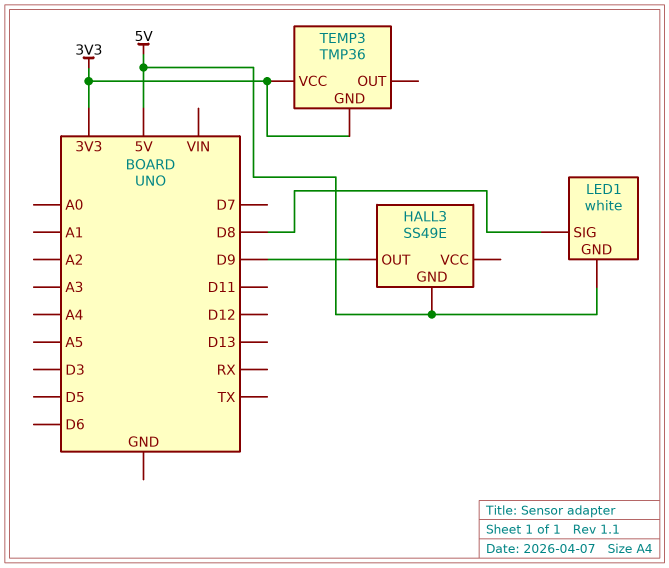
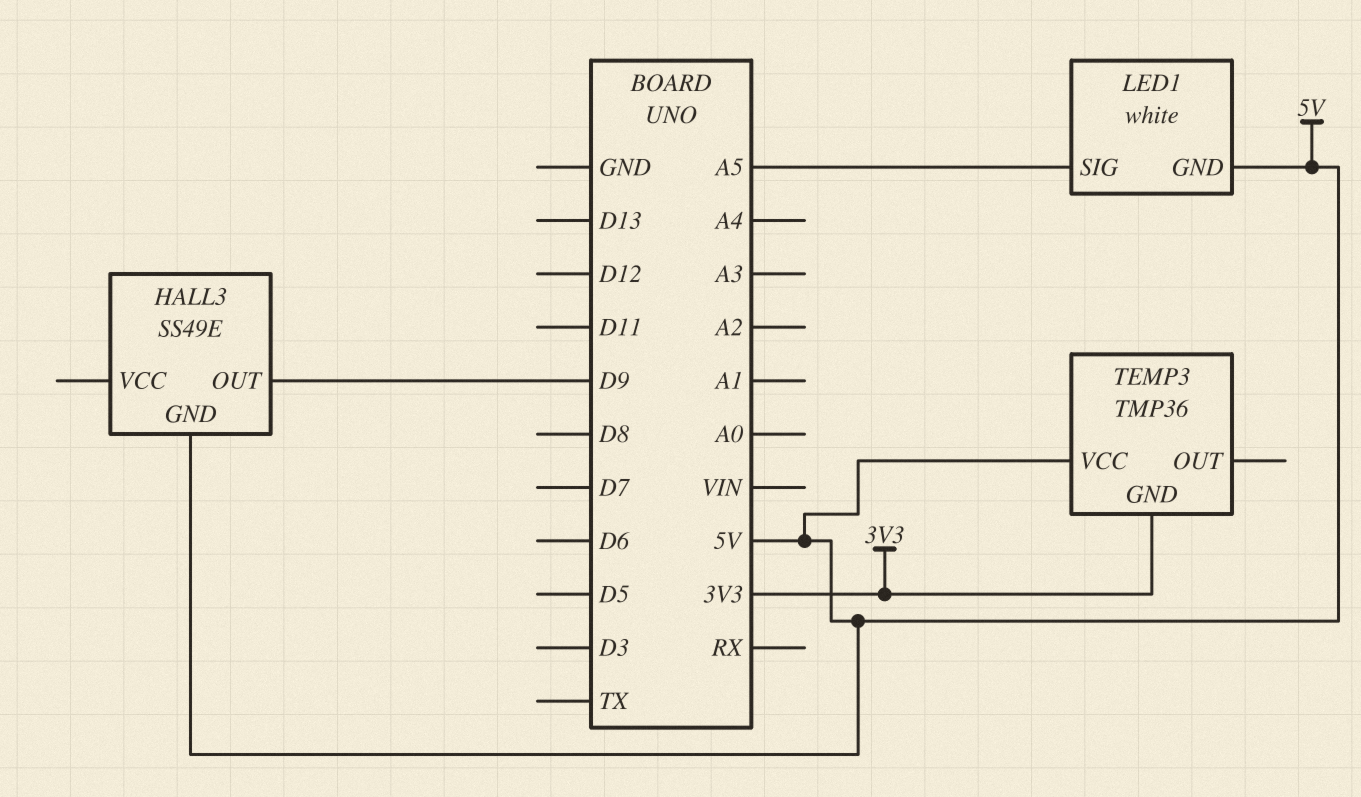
LED1 pin SIG: D8 -> A5
TEMP3 pin VCC: 3V3 -> 5V

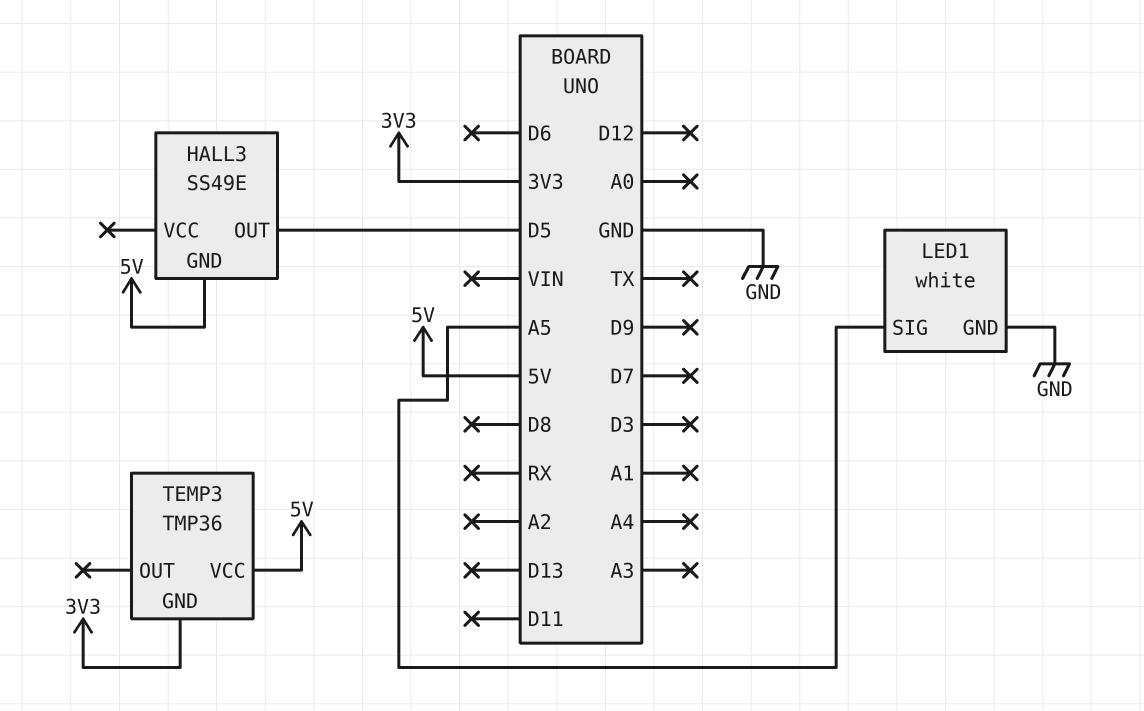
HALL3 pin OUT: D9 -> D5
LED1 pin GND: 5V -> GND

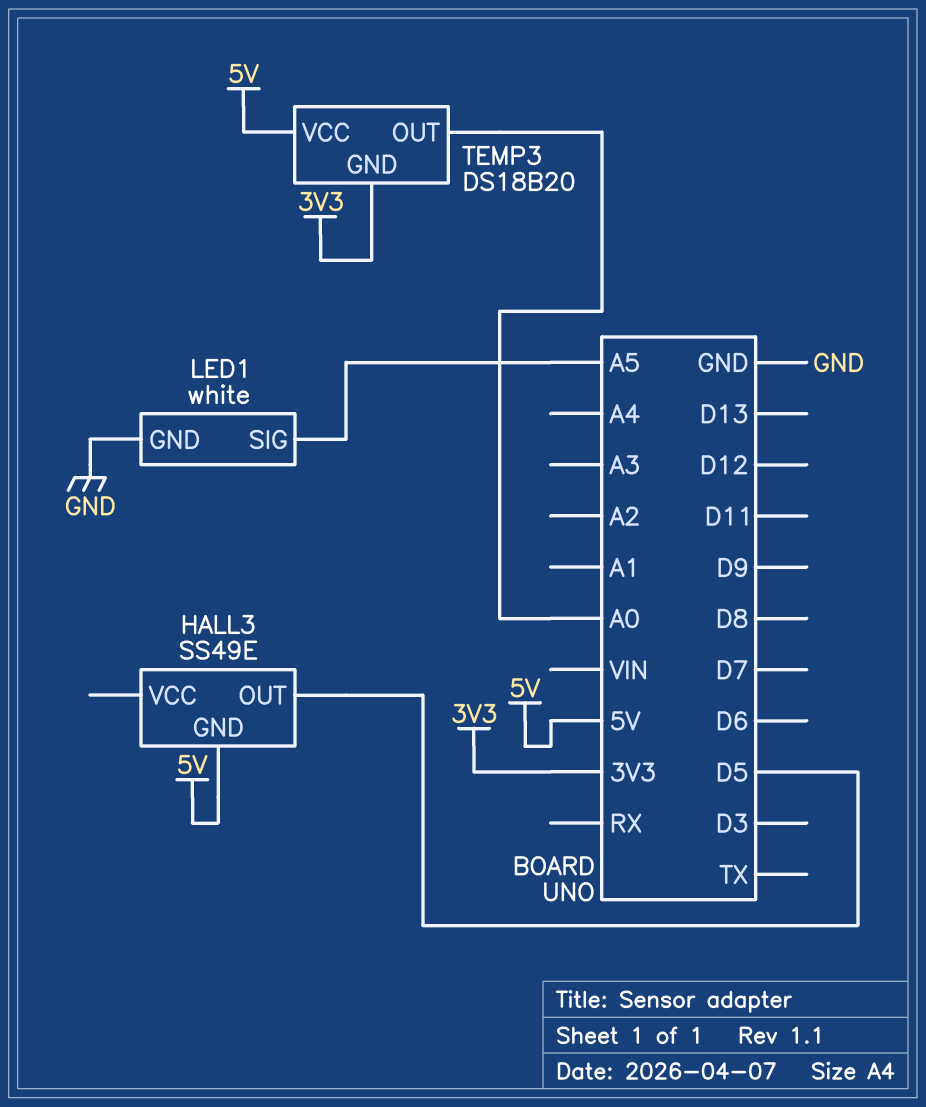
TEMP3: TMP36 -> DS18B20
TEMP3 pin OUT: none -> A0

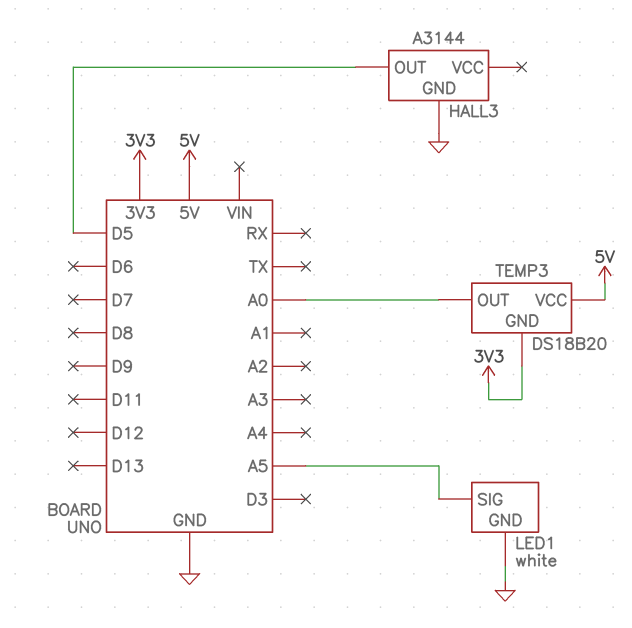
HALL3: SS49E -> A3144
HALL3 pin GND: 5V -> GND

